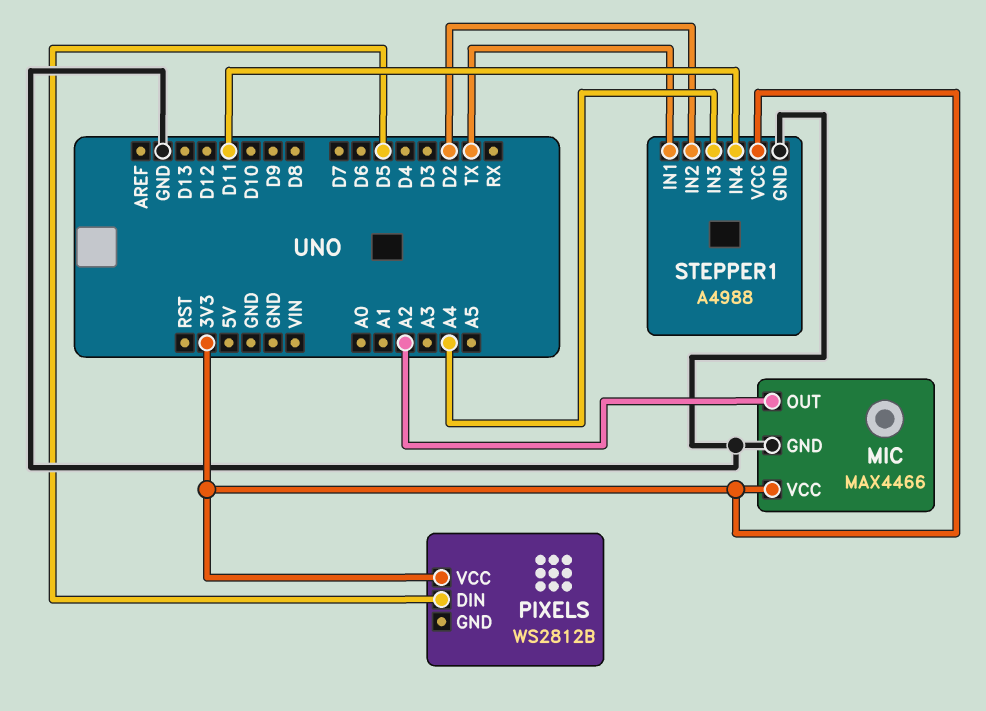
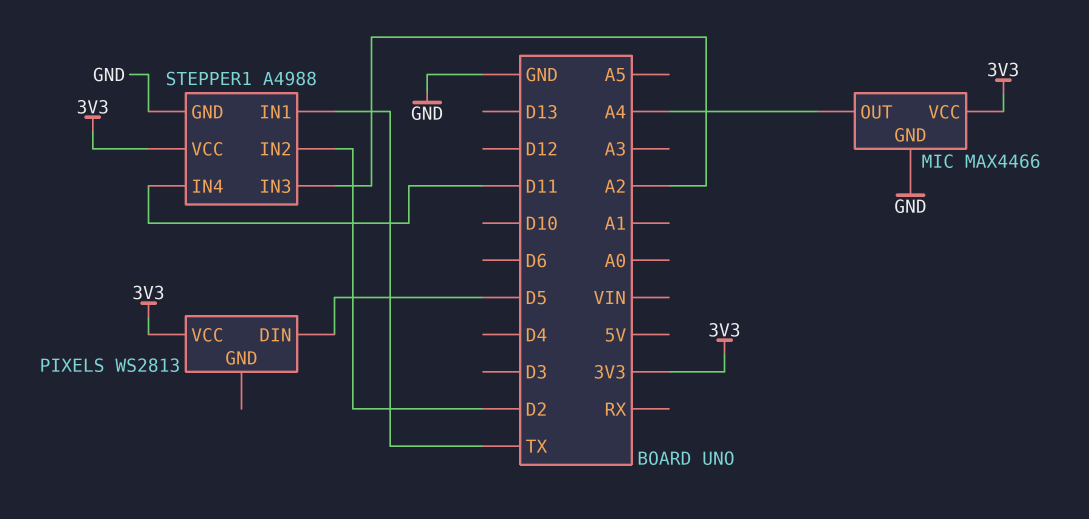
MIC pin OUT: A2 -> A4
PIXELS: WS2812B -> WS2813
STEPPER1 pin IN3: A4 -> A2

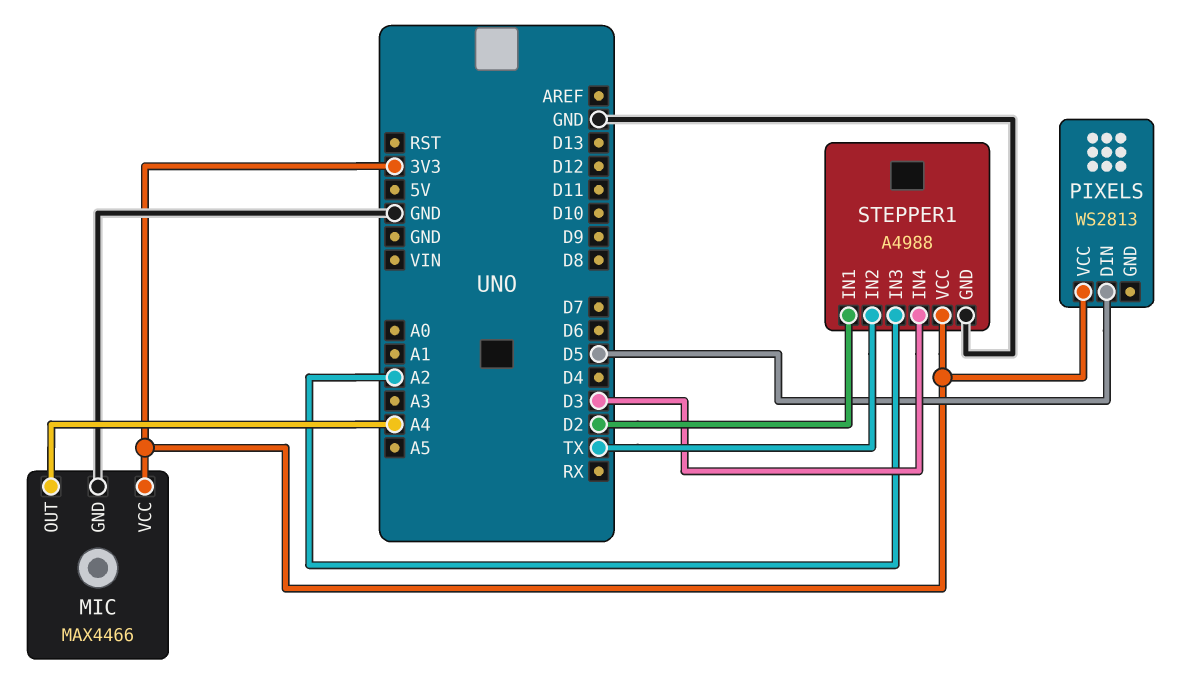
STEPPER1 pin IN1: TX -> D2
STEPPER1 pin IN2: D2 -> TX
STEPPER1 pin IN4: D11 -> D3

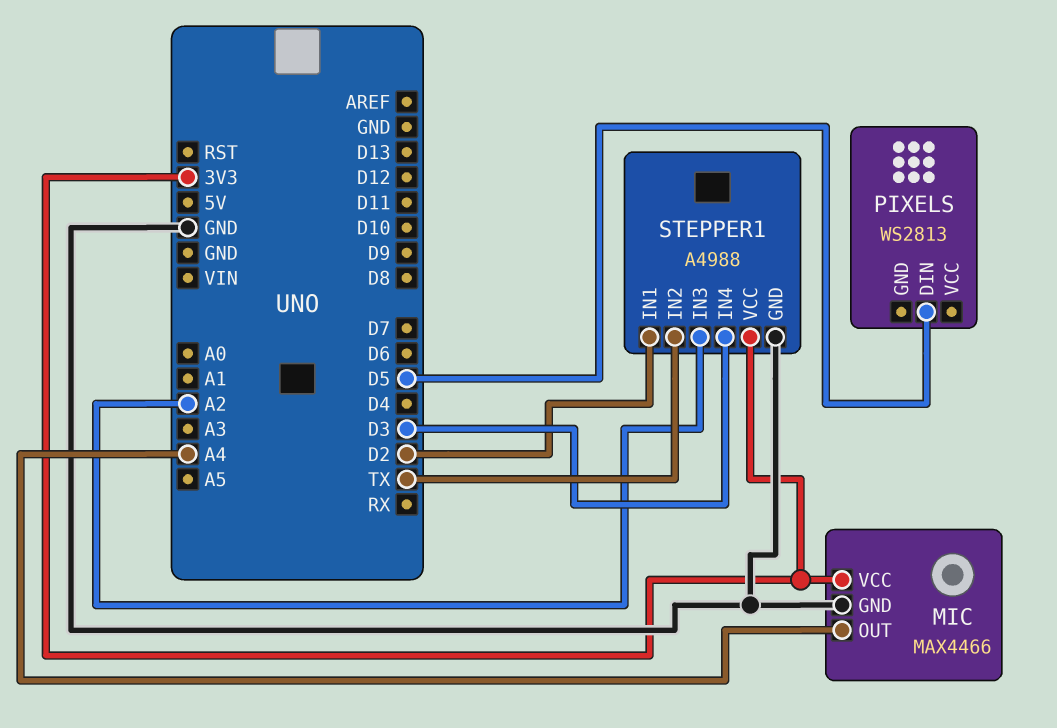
PIXELS pin VCC: 3V3 -> none

